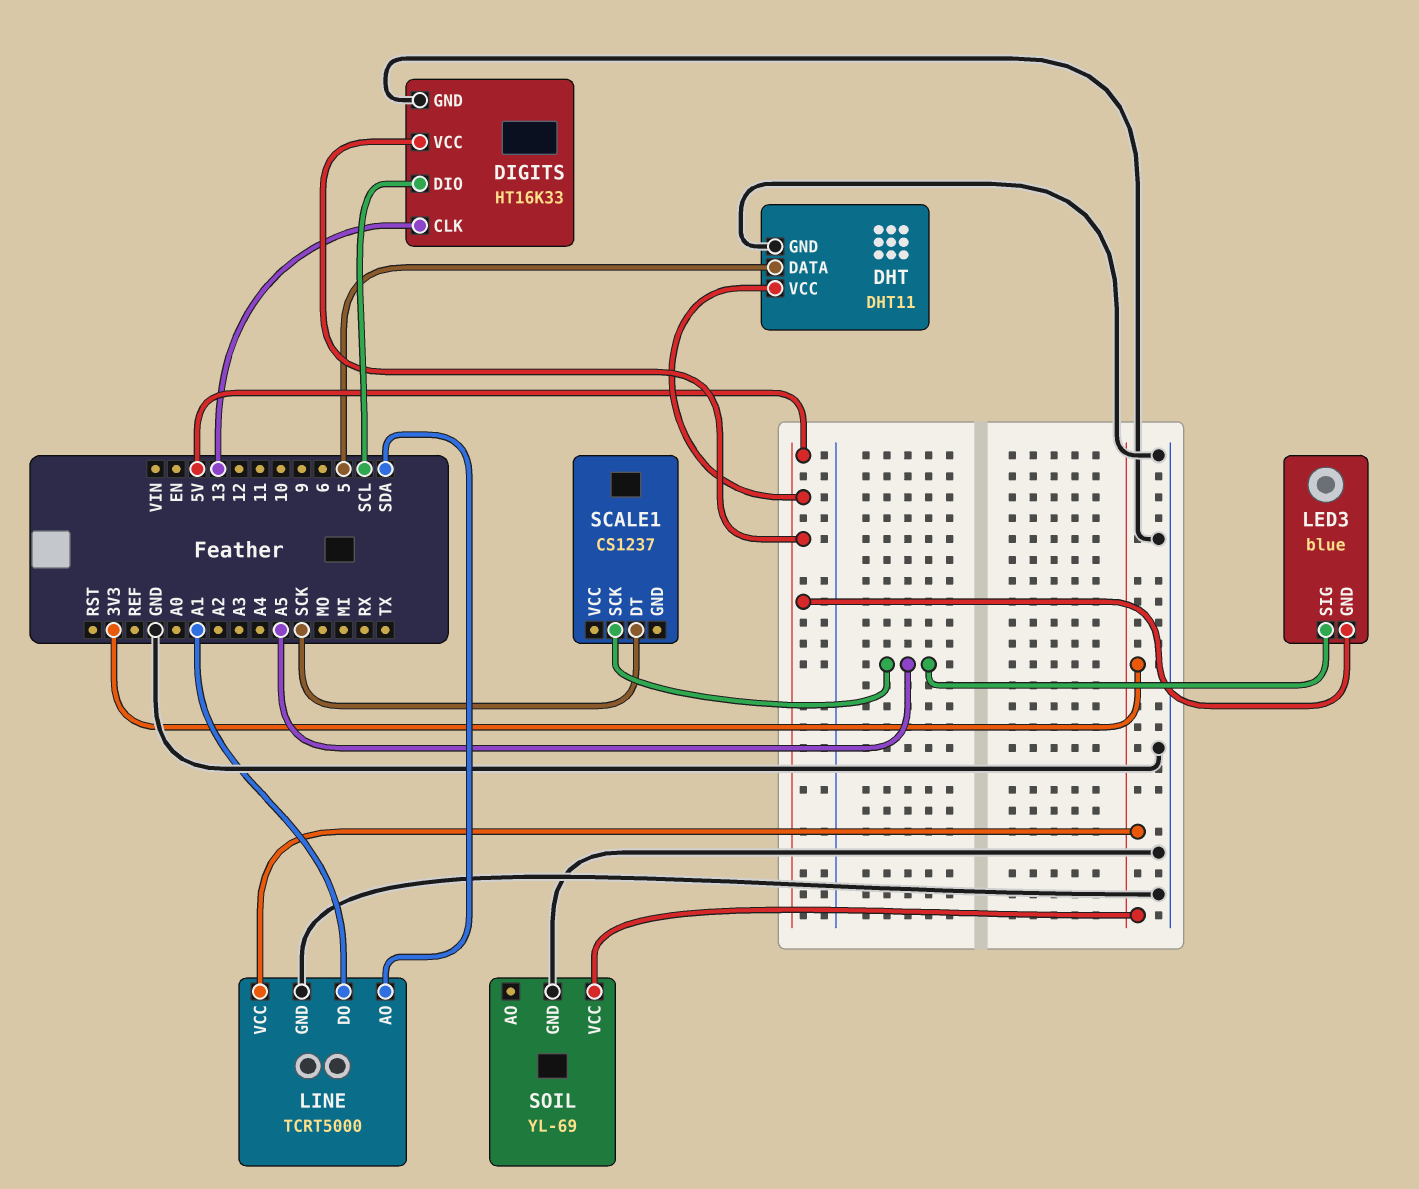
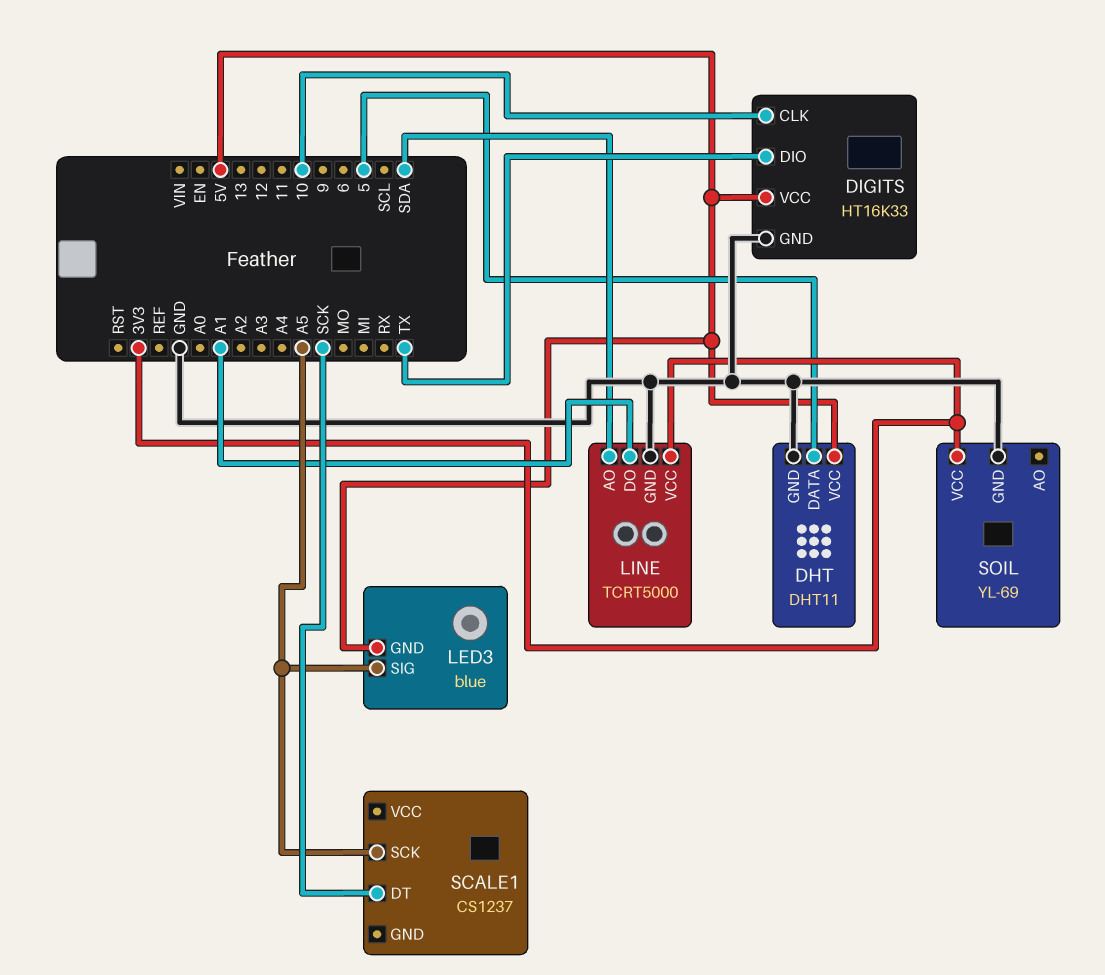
DIGITS pin CLK: 13 -> 10
DIGITS pin DIO: SCL -> TX

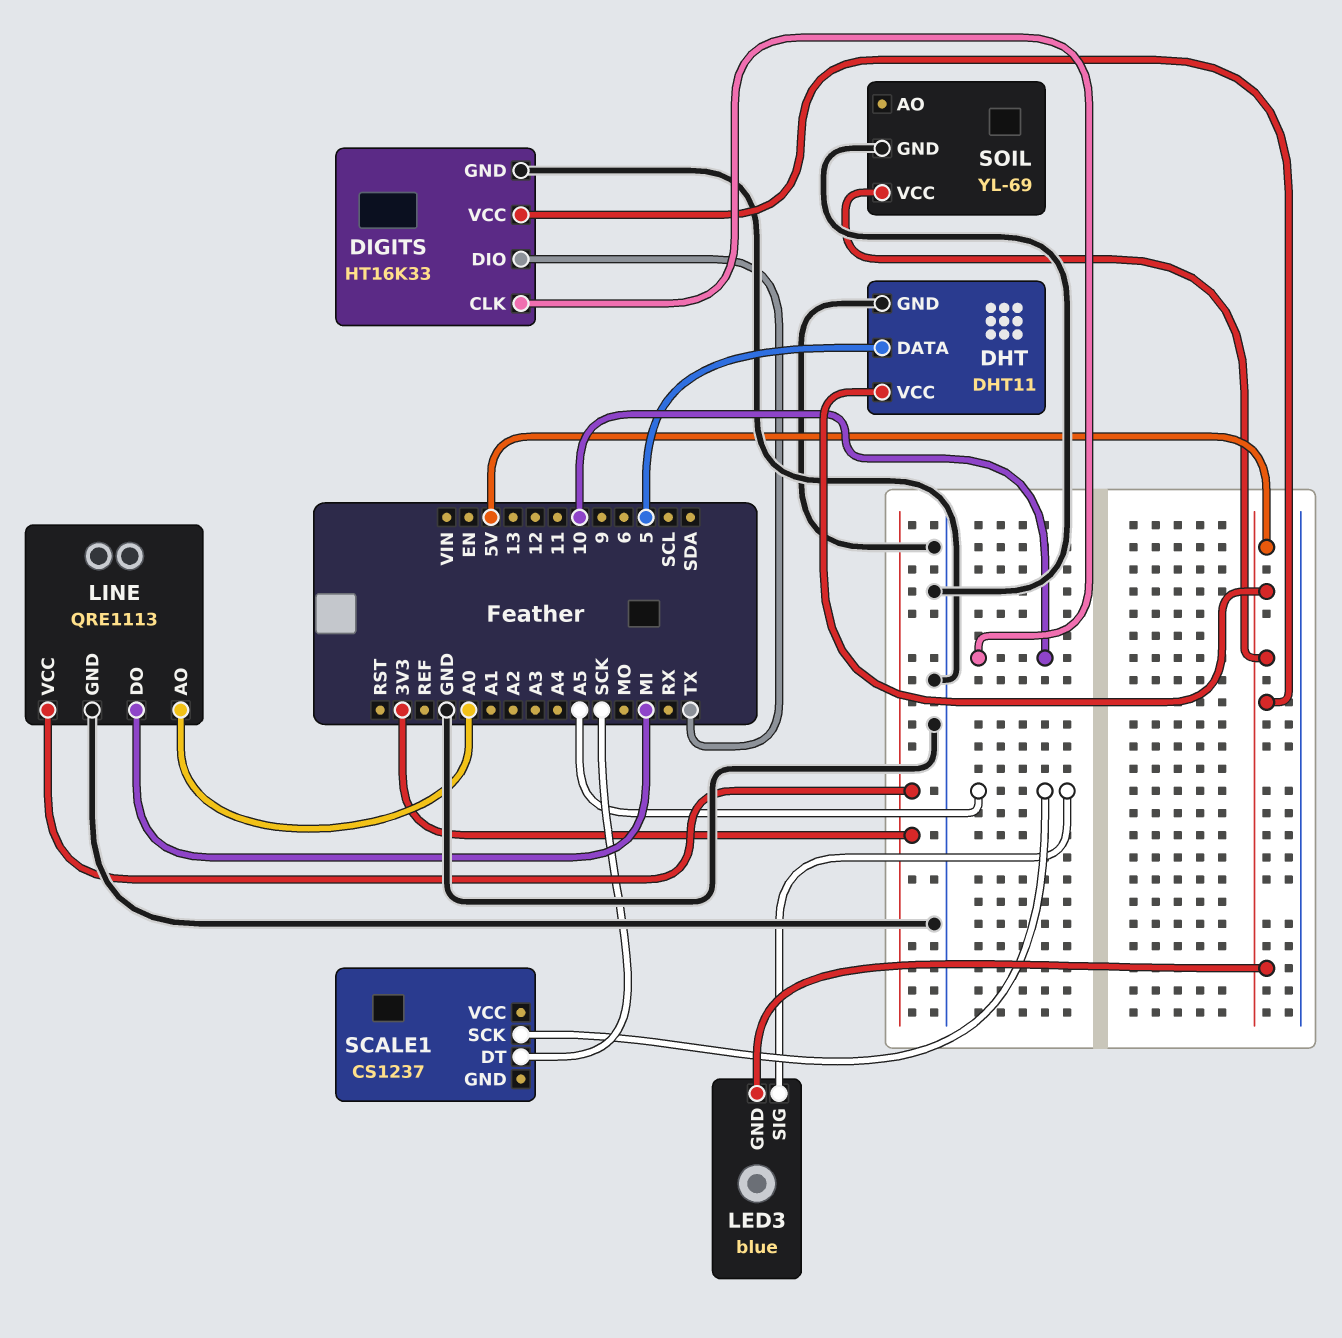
LINE: TCRT5000 -> QRE1113
LINE pin AO: SDA -> A0
LINE pin DO: A1 -> MI
SOIL pin VCC: 3V3 -> 5V

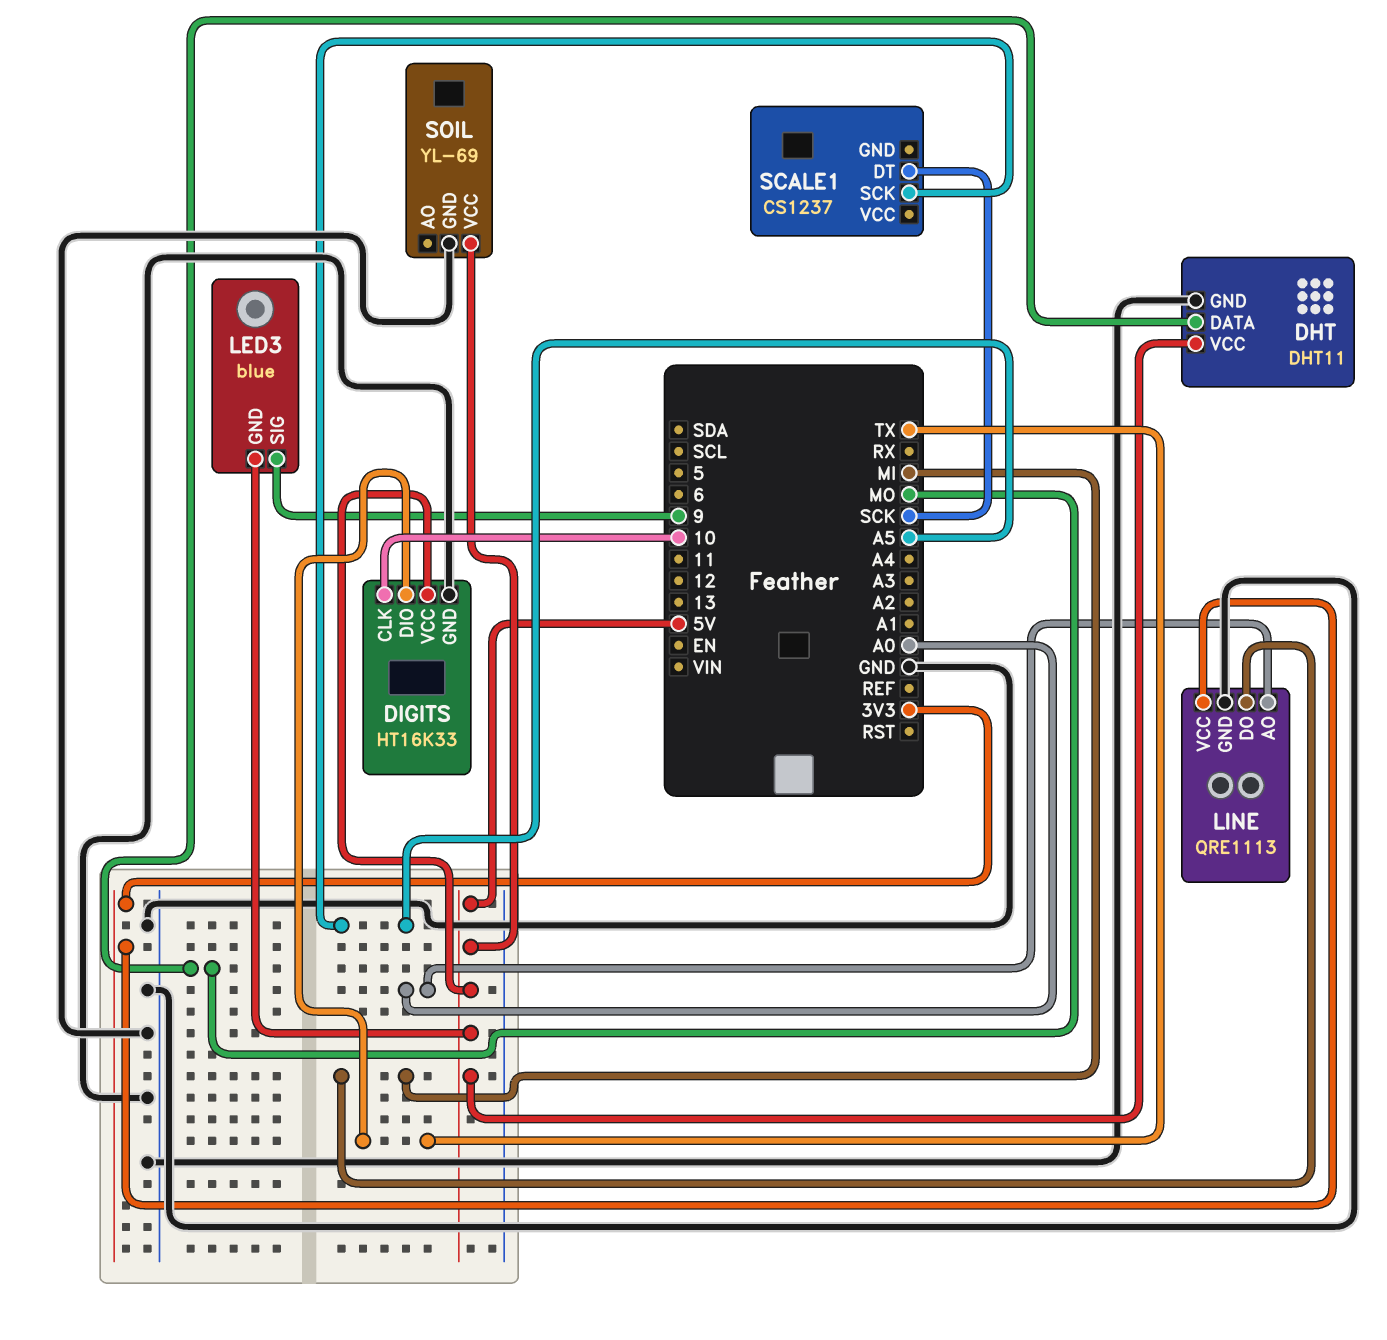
DHT pin DATA: 5 -> MO
LED3 pin SIG: A5 -> 9

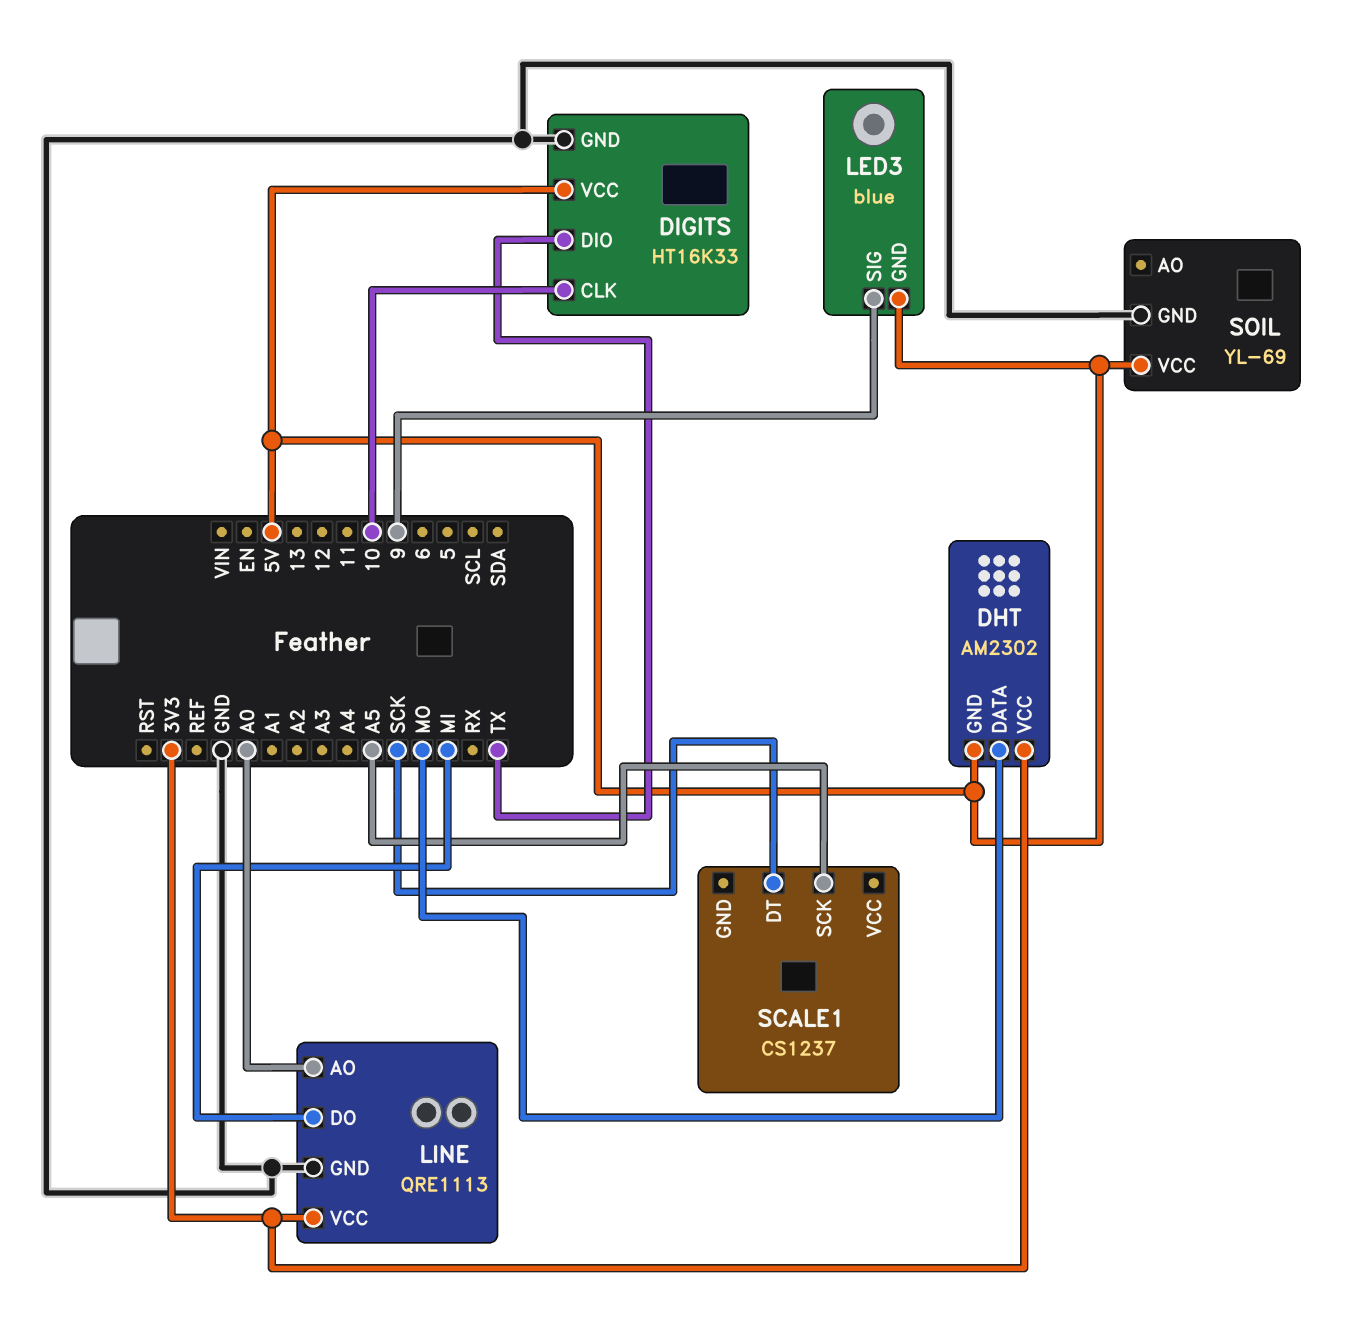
DHT: DHT11 -> AM2302
DHT pin GND: GND -> 5V
DHT pin VCC: 5V -> 3V3

